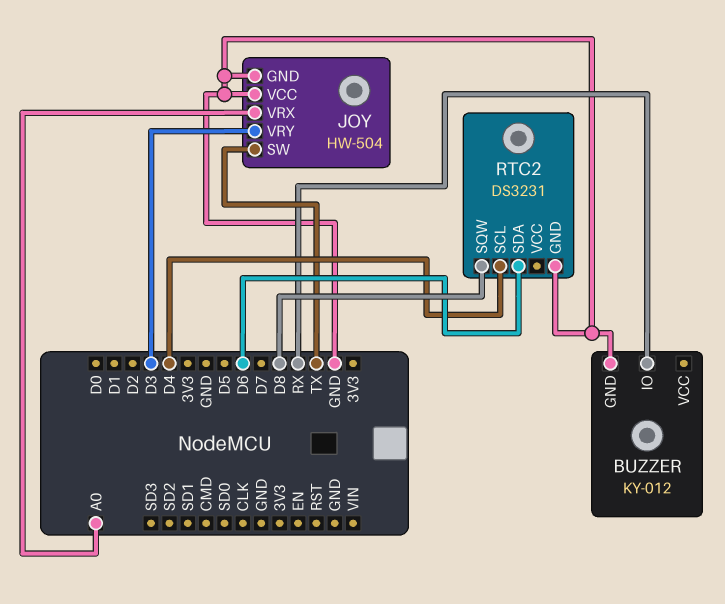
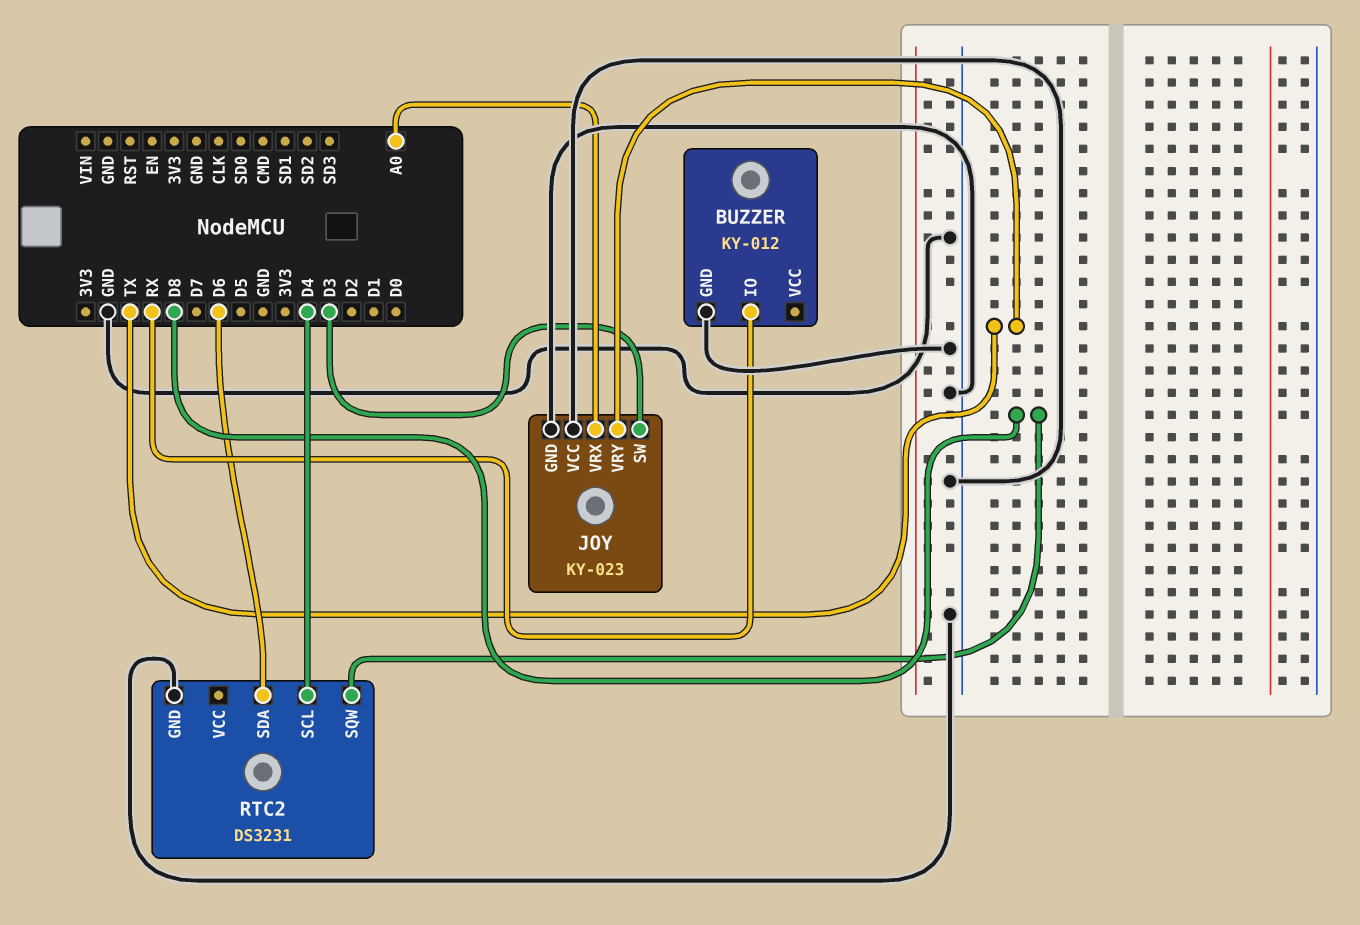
JOY: HW-504 -> KY-023
JOY pin SW: TX -> D3
JOY pin VRY: D3 -> TX

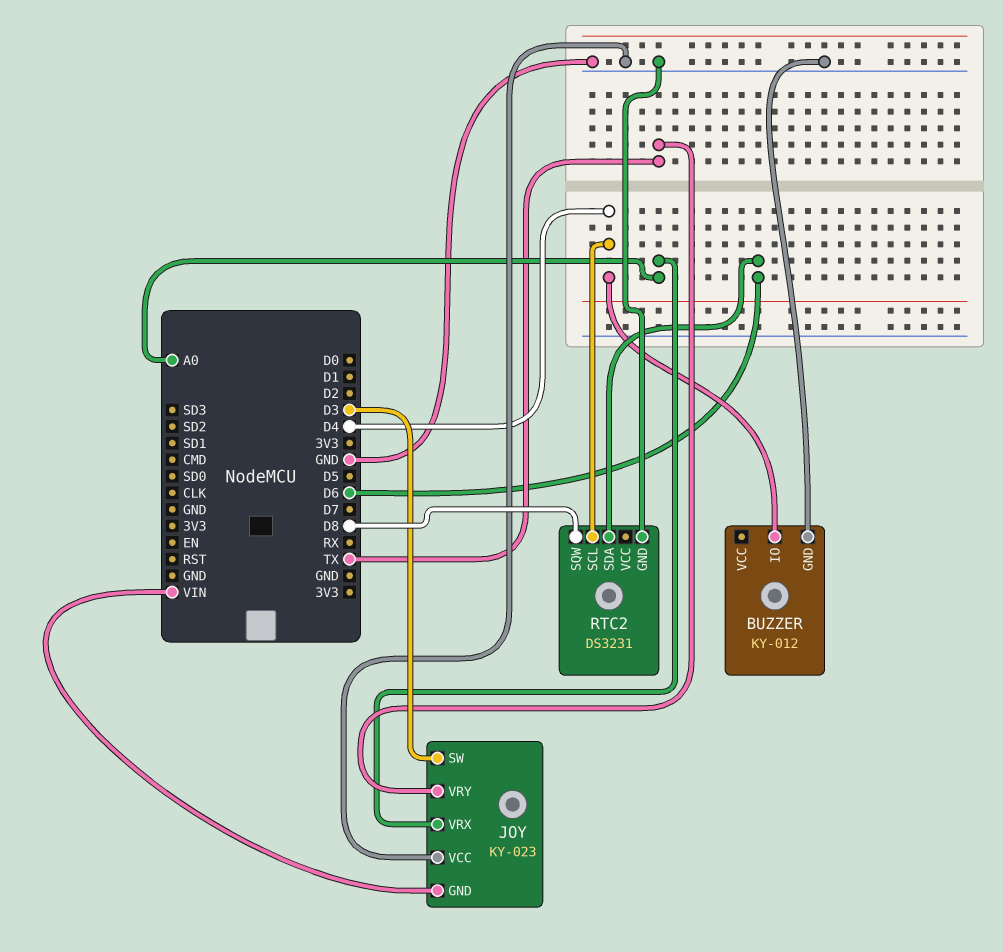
BUZZER pin IO: RX -> D4
JOY pin GND: GND -> VIN

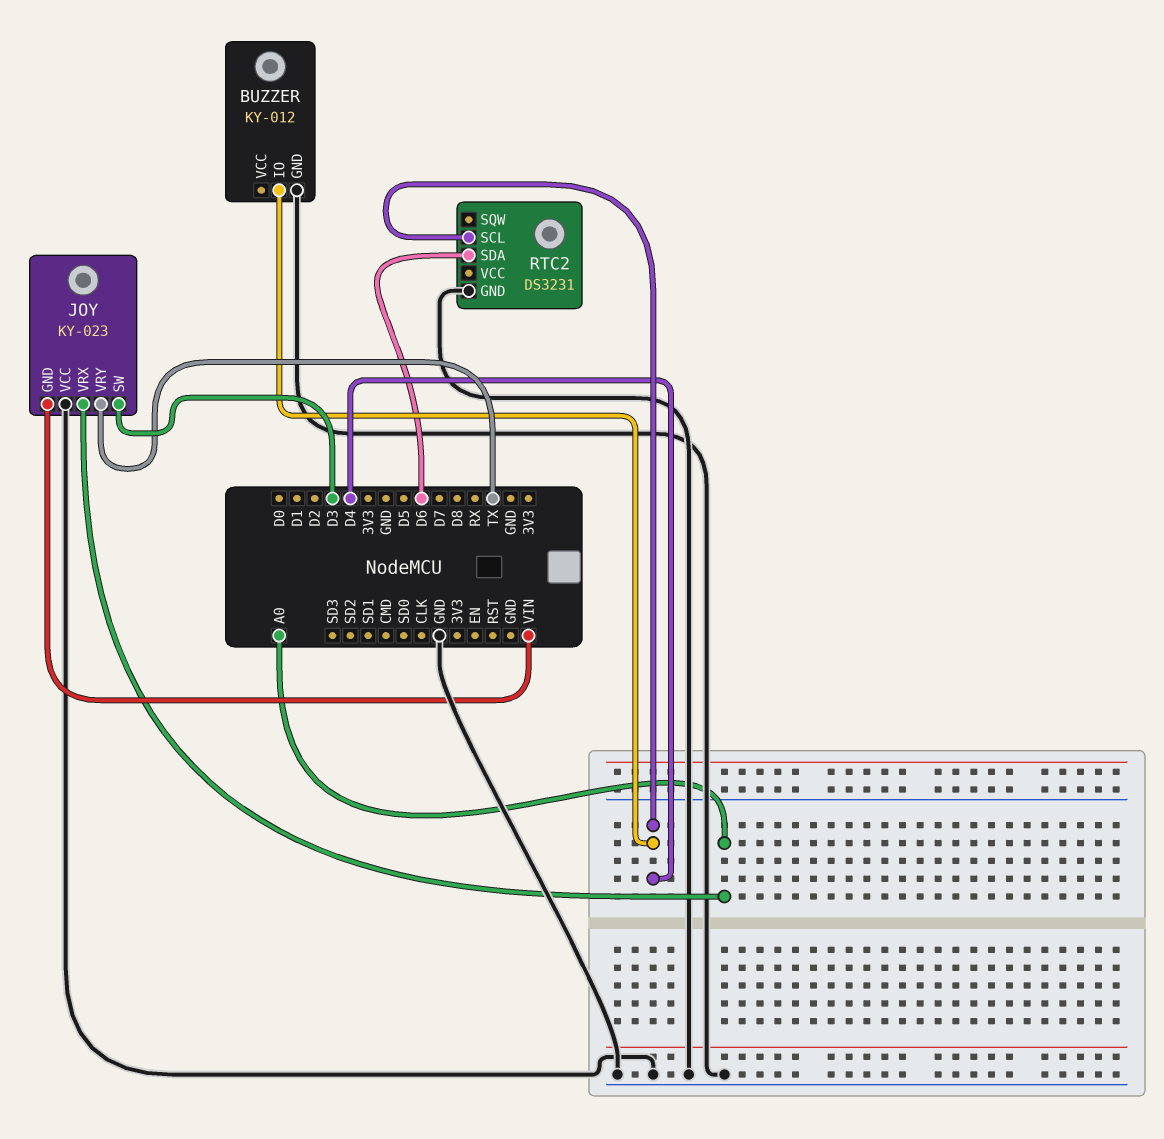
RTC2 pin SQW: D8 -> none

